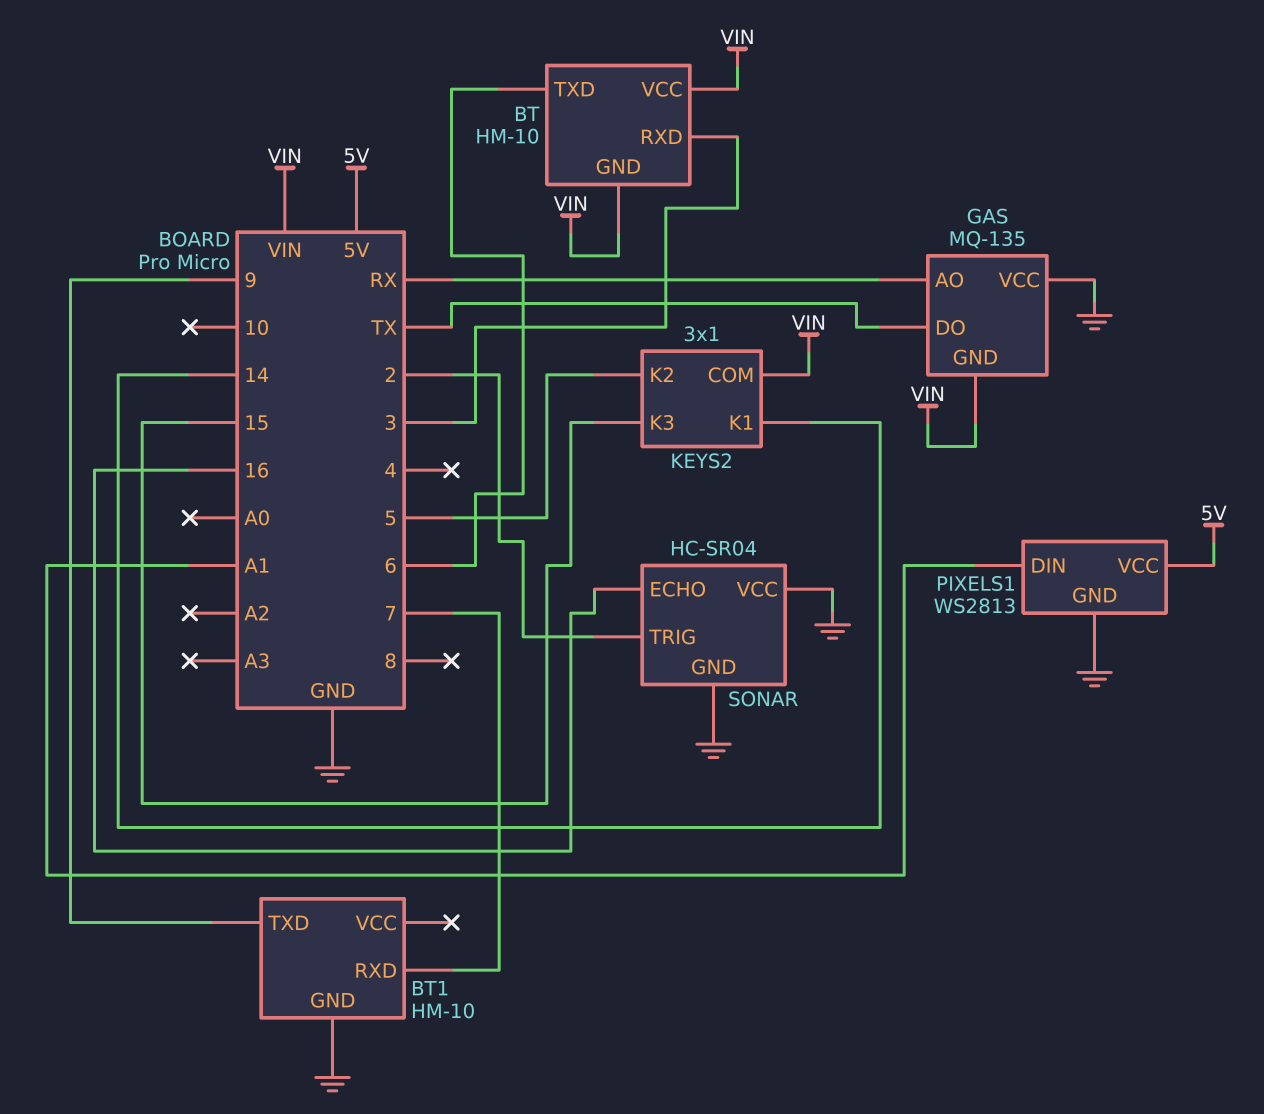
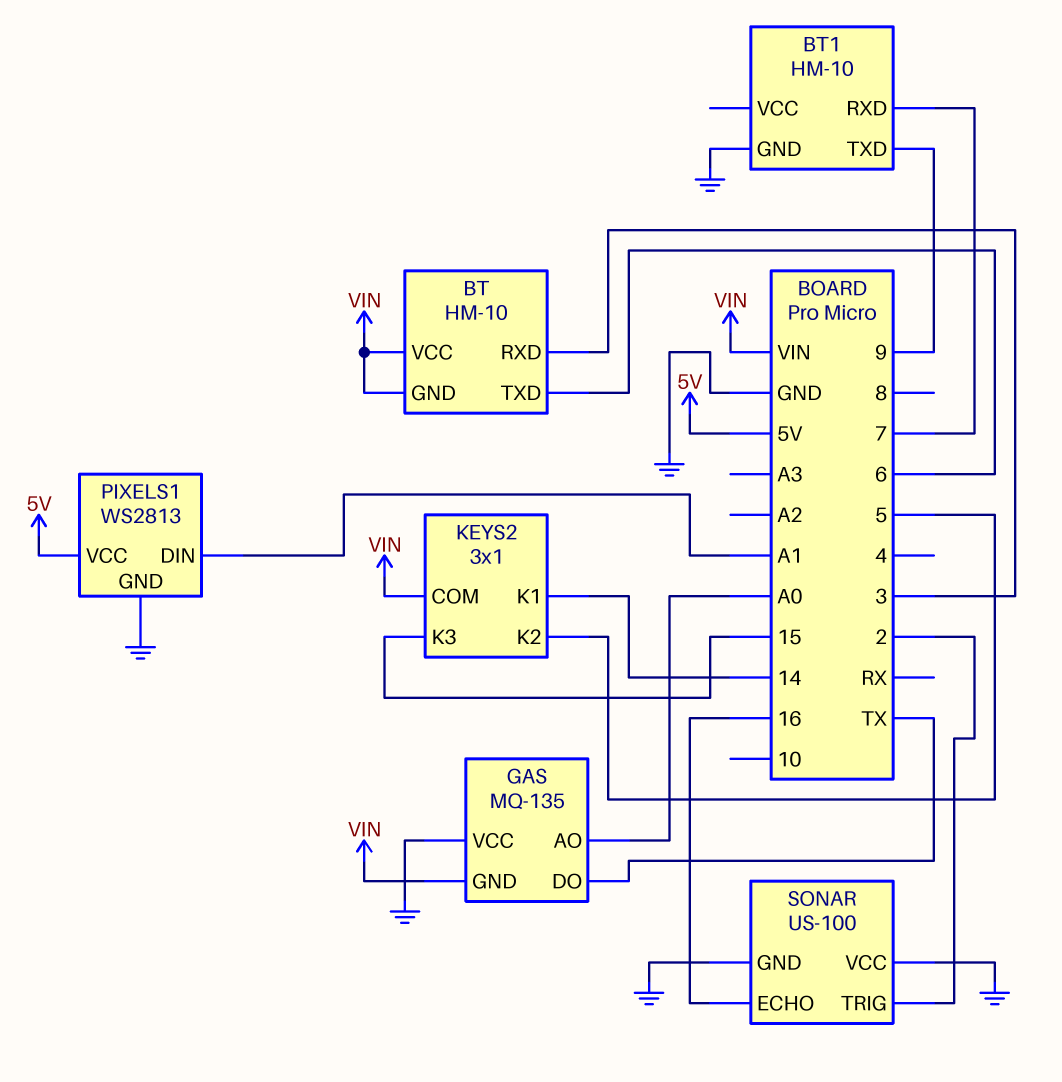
GAS pin AO: RX -> A0
SONAR: HC-SR04 -> US-100

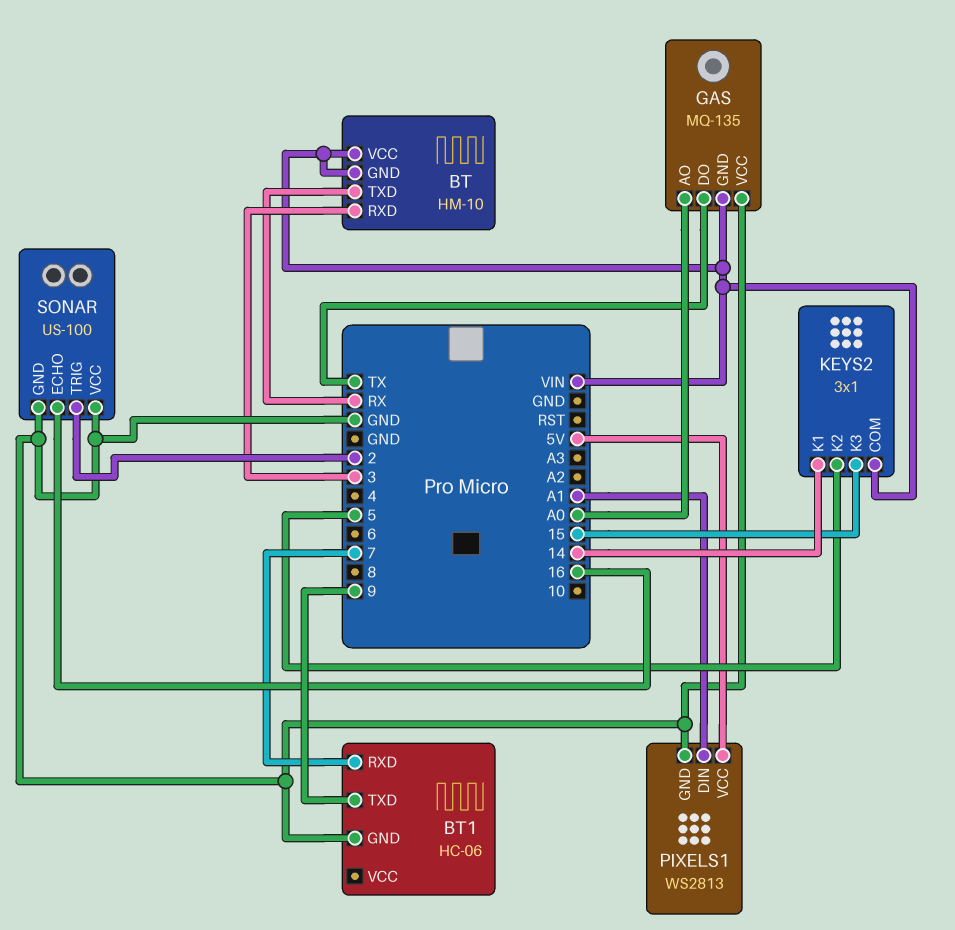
BT pin TXD: 6 -> RX
BT1: HM-10 -> HC-06

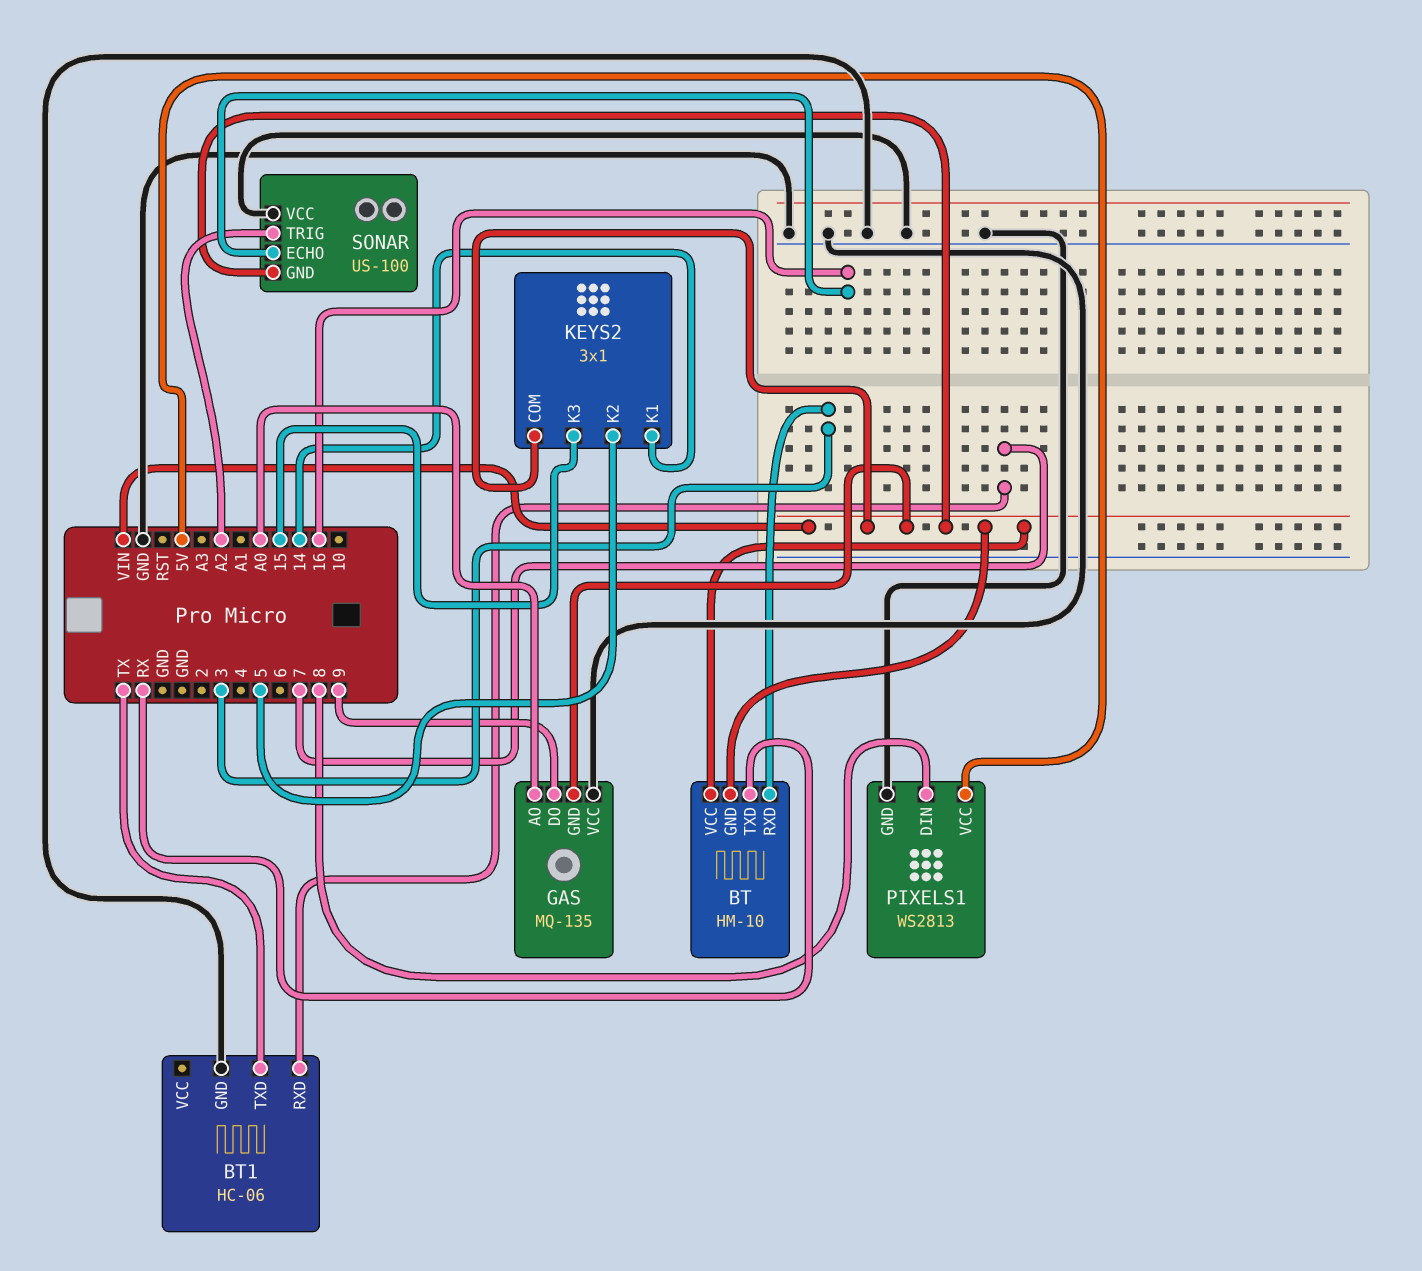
BT1 pin TXD: 9 -> TX
GAS pin DO: TX -> 9
PIXELS1 pin DIN: A1 -> 8
SONAR pin GND: GND -> VIN
SONAR pin TRIG: 2 -> A2

